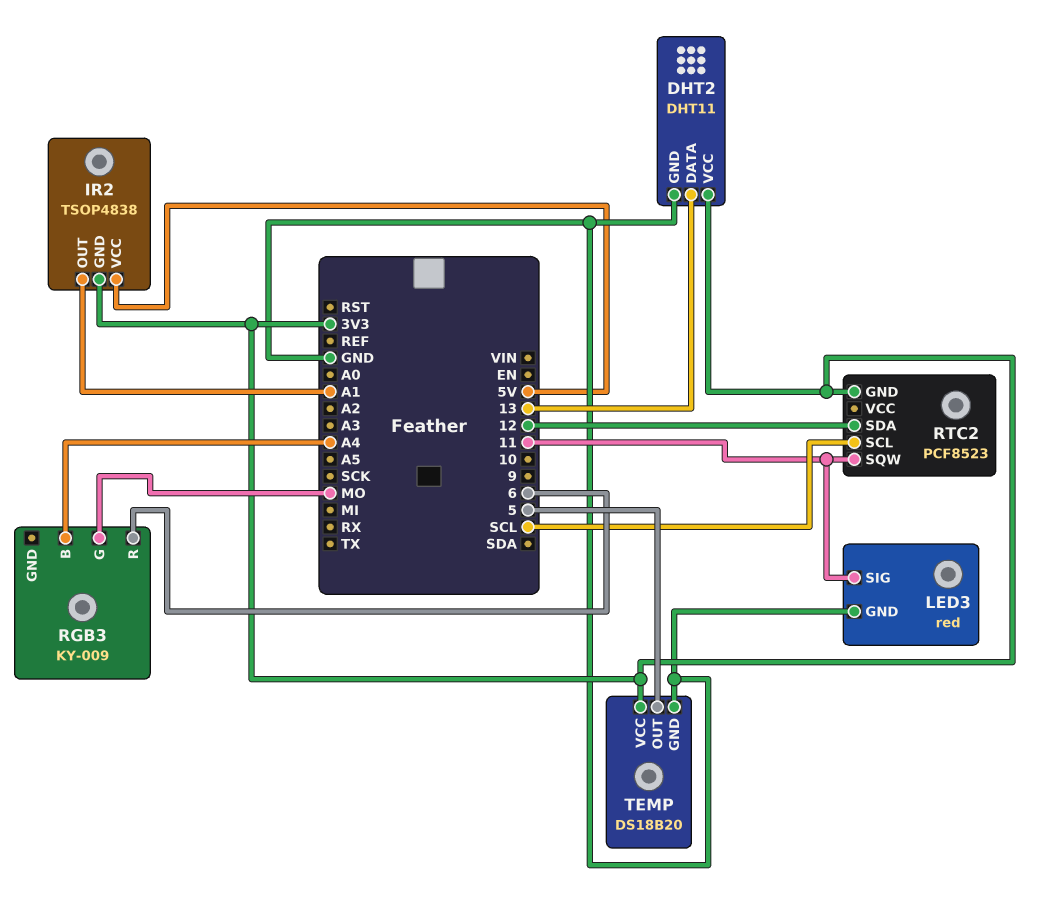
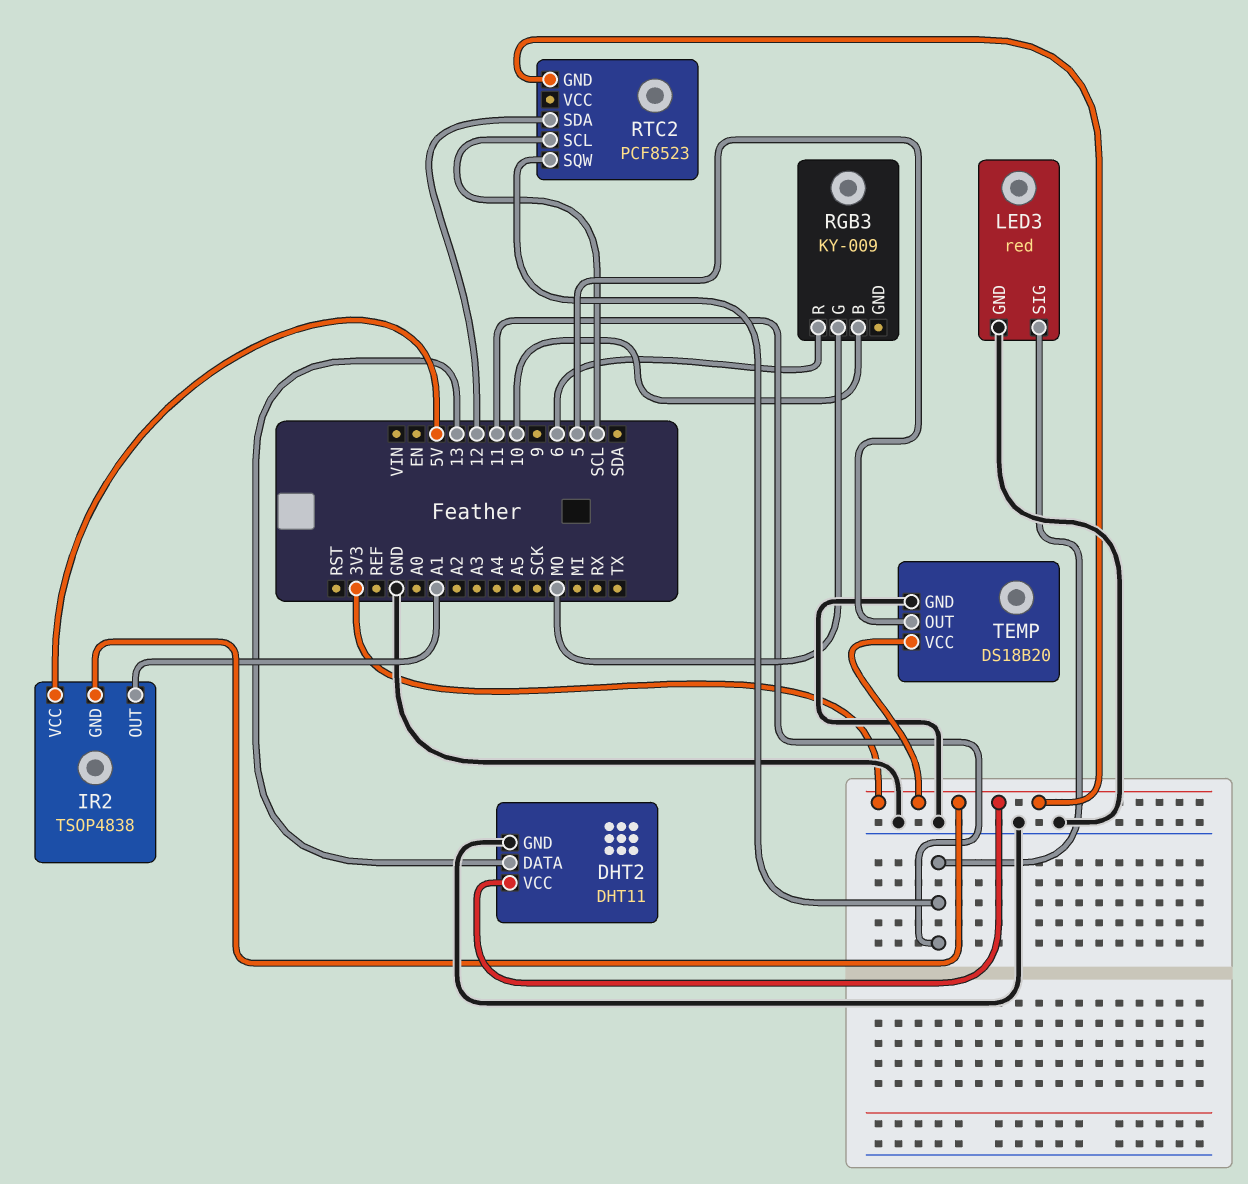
RGB3 pin B: A4 -> 10

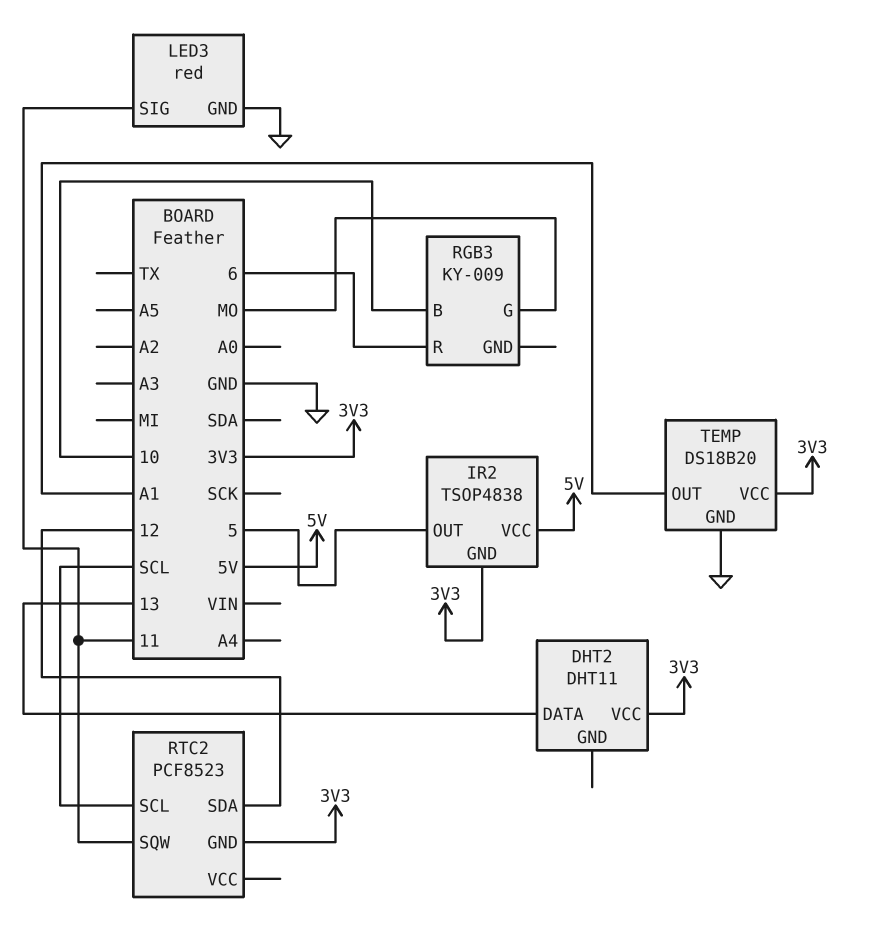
DHT2 pin GND: GND -> none
IR2 pin OUT: A1 -> 5
TEMP pin OUT: 5 -> A1

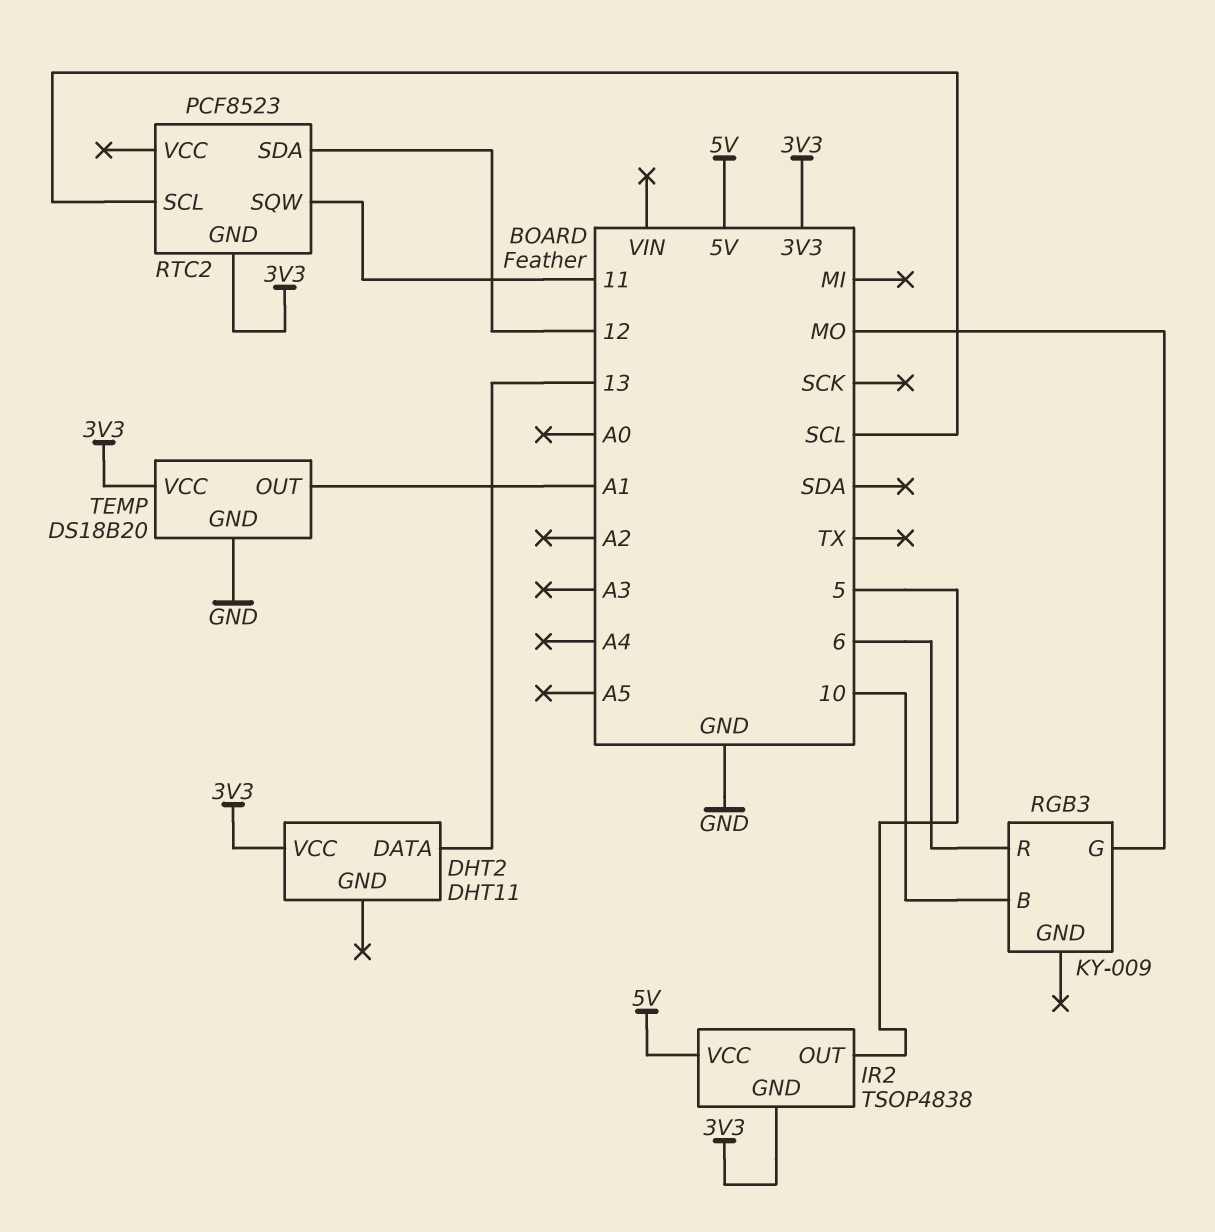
LED3: red -> none
LED3 pin GND: GND -> none
LED3 pin SIG: 11 -> none

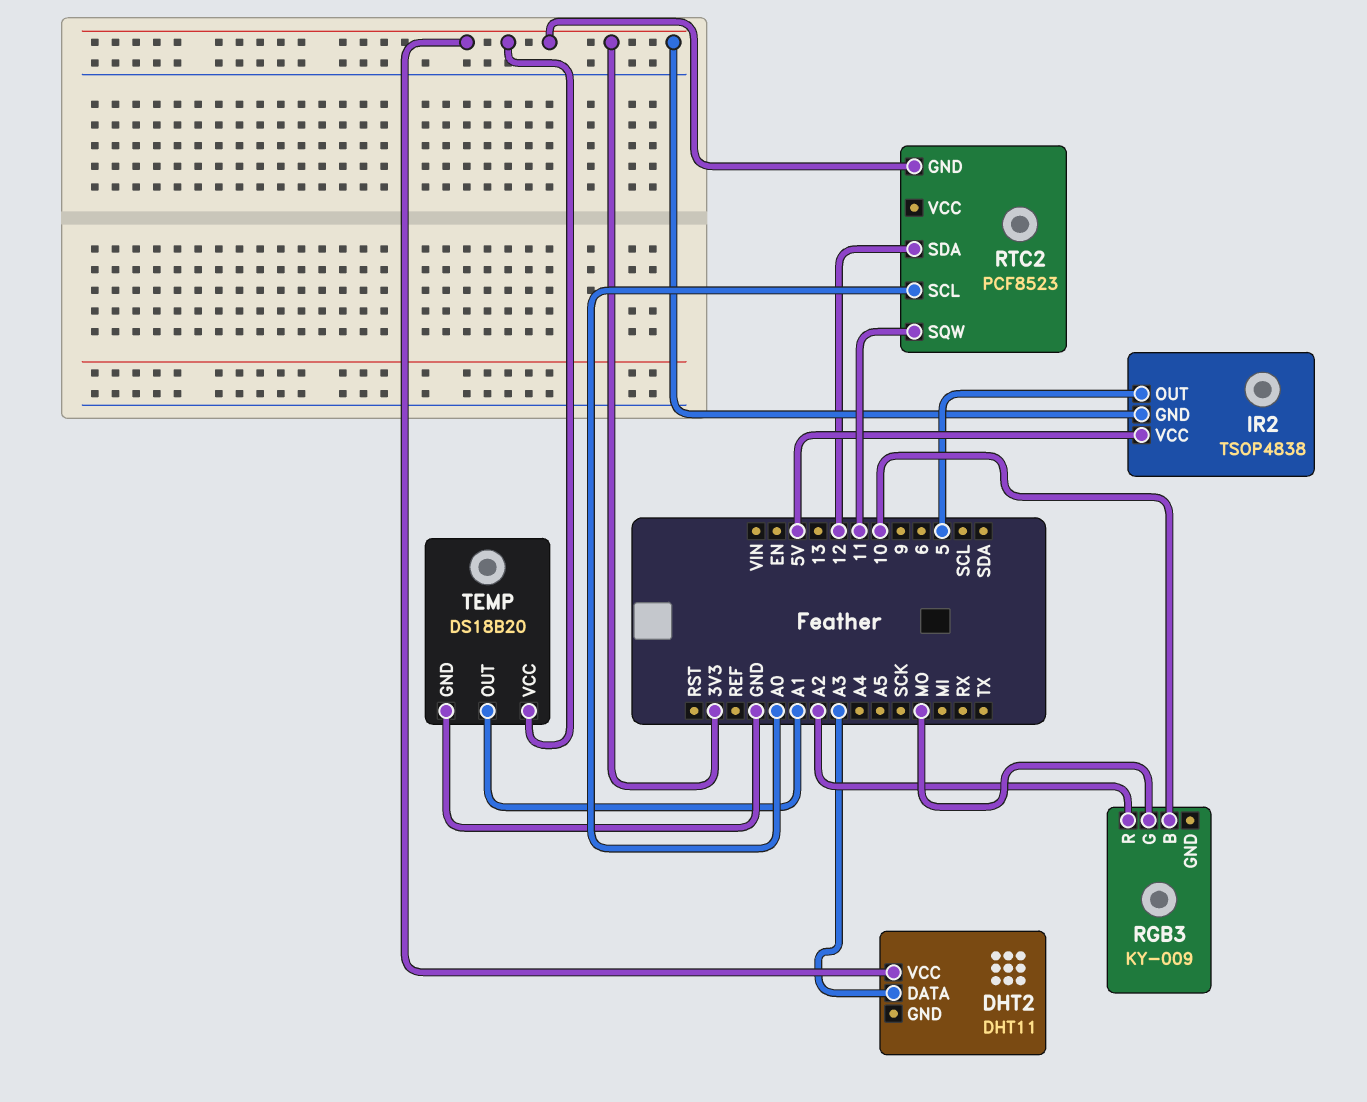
DHT2 pin DATA: 13 -> A3
RGB3 pin R: 6 -> A2
RTC2 pin SCL: SCL -> A0

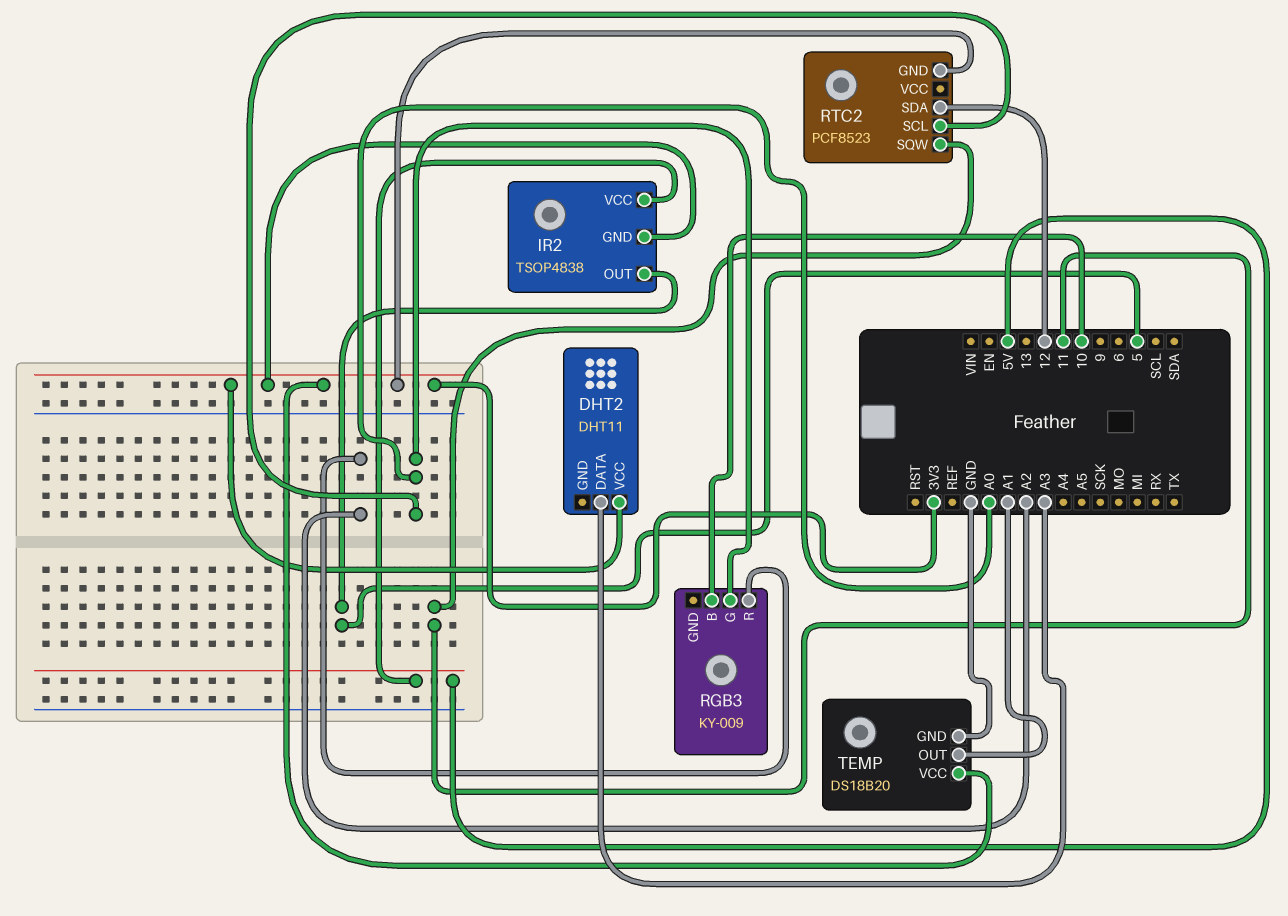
RGB3 pin G: MO -> A0

